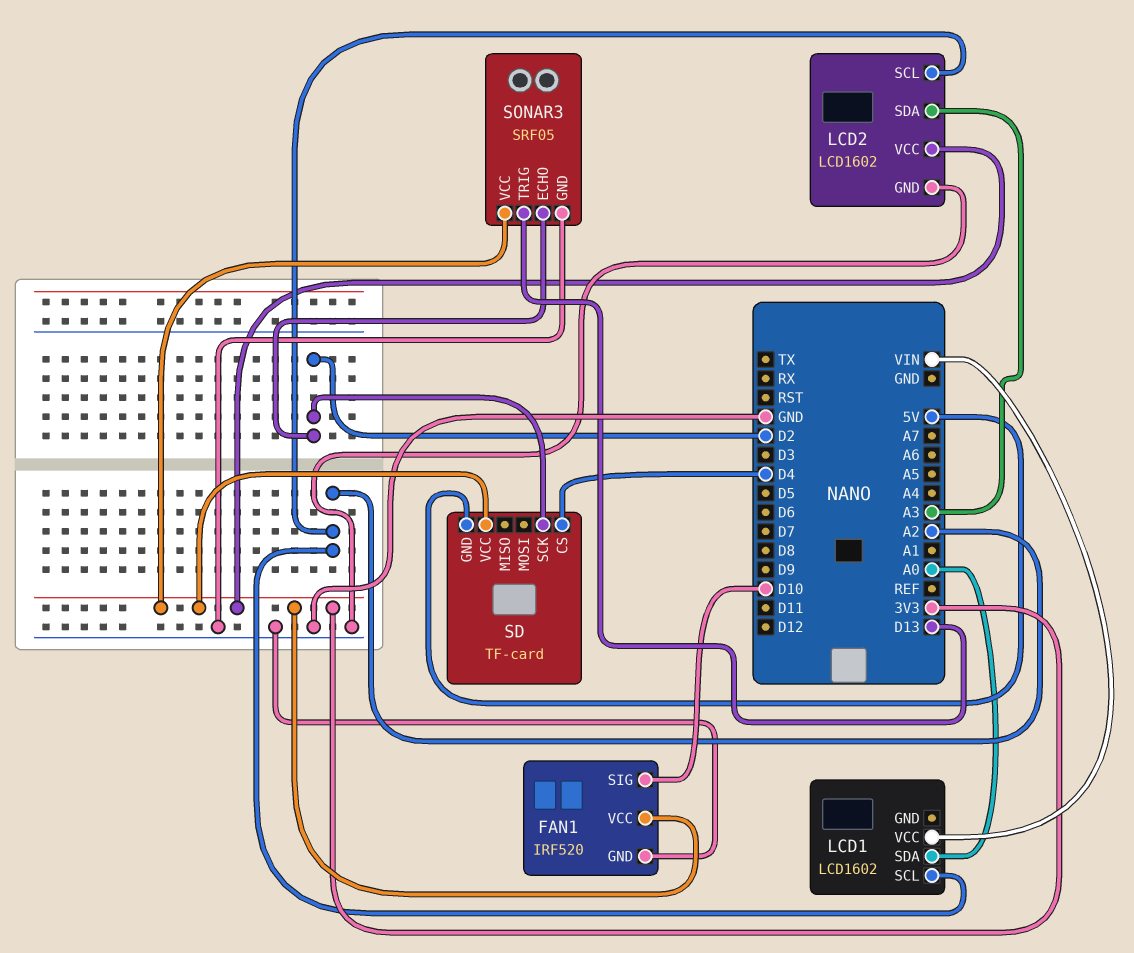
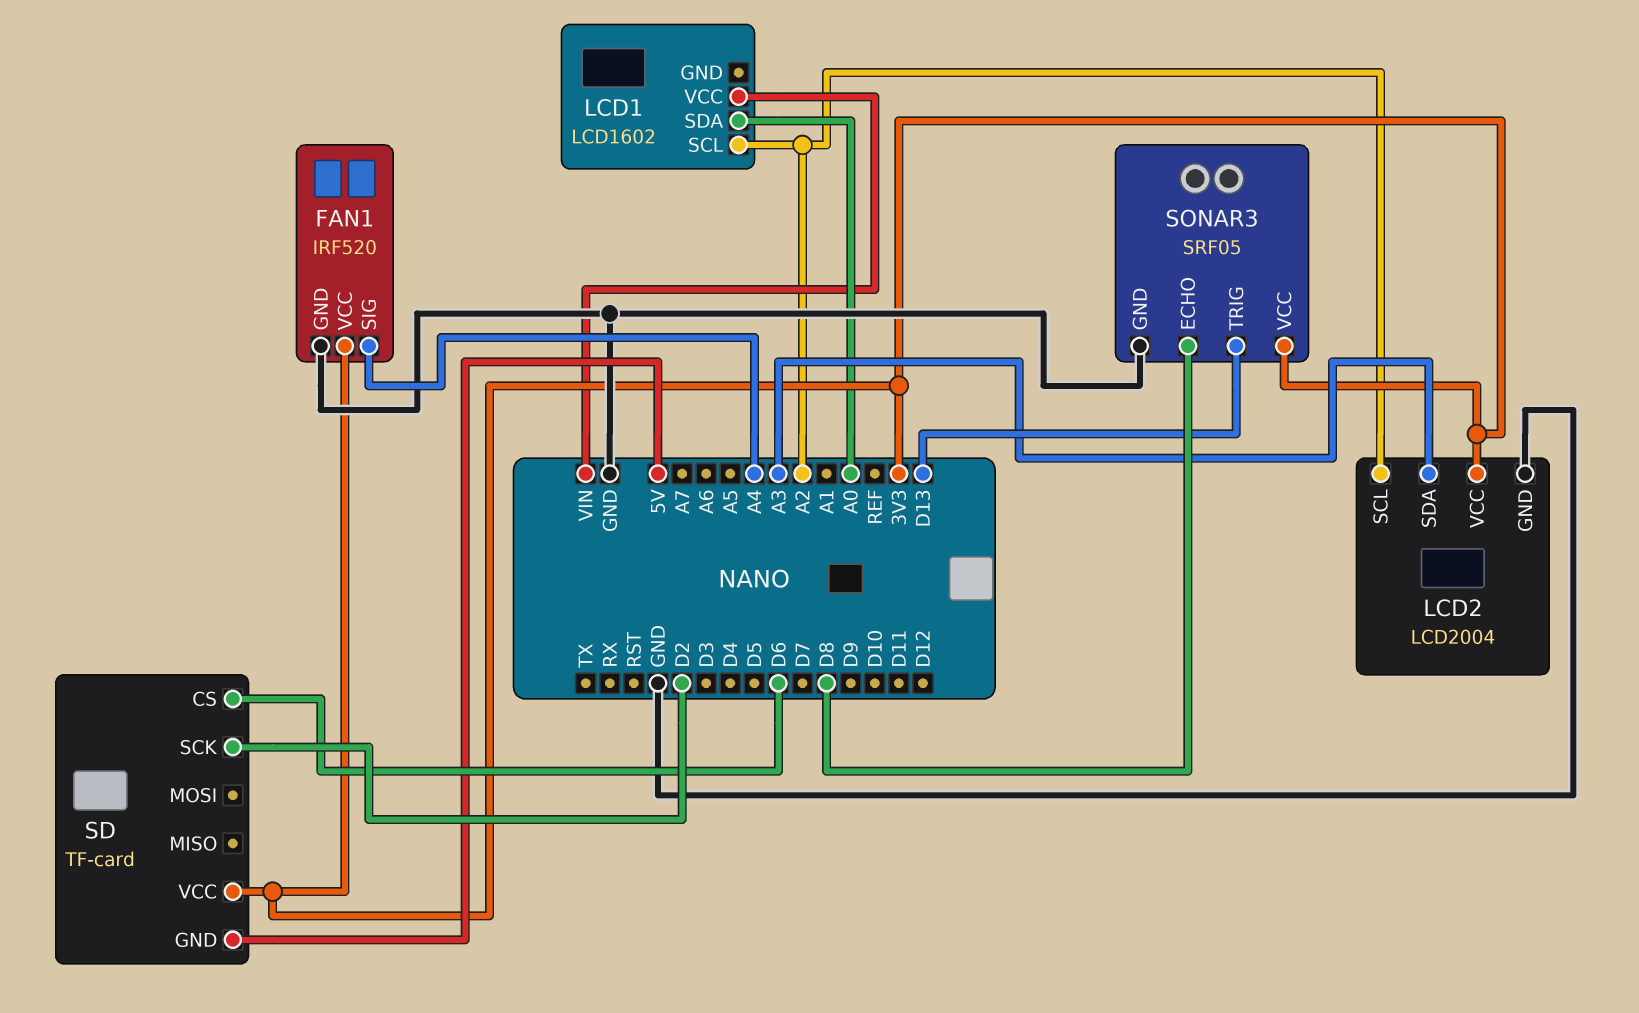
FAN1 pin SIG: D10 -> A4
LCD2: LCD1602 -> LCD2004
SD pin CS: D4 -> D6
SONAR3 pin ECHO: D2 -> D8

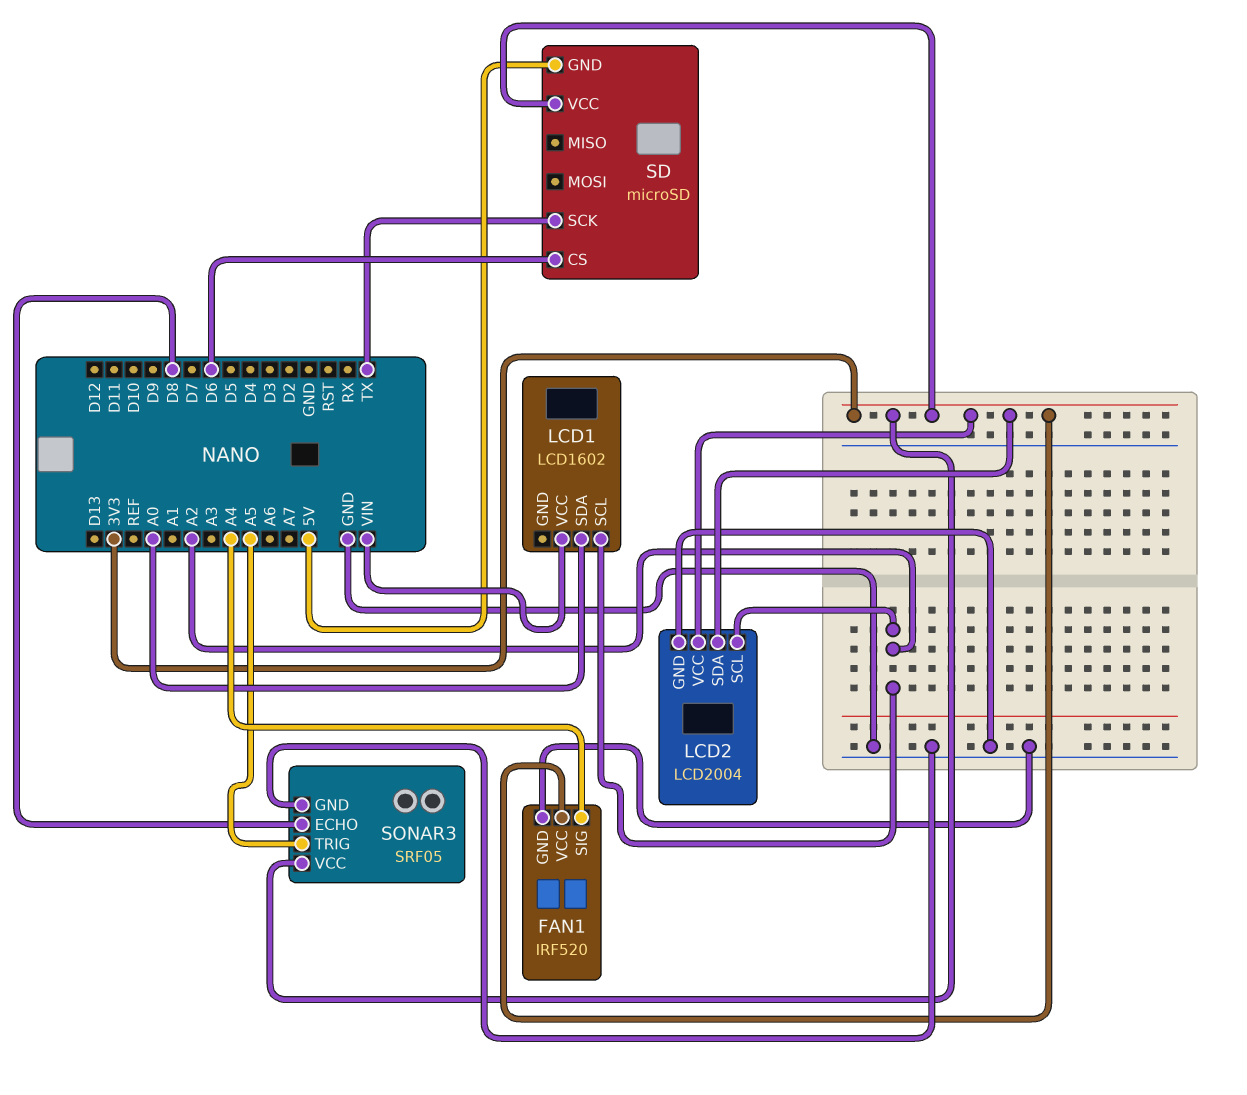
LCD2 pin SDA: A3 -> 3V3
SD: TF-card -> microSD
SD pin SCK: D2 -> TX
SONAR3 pin TRIG: D13 -> A5

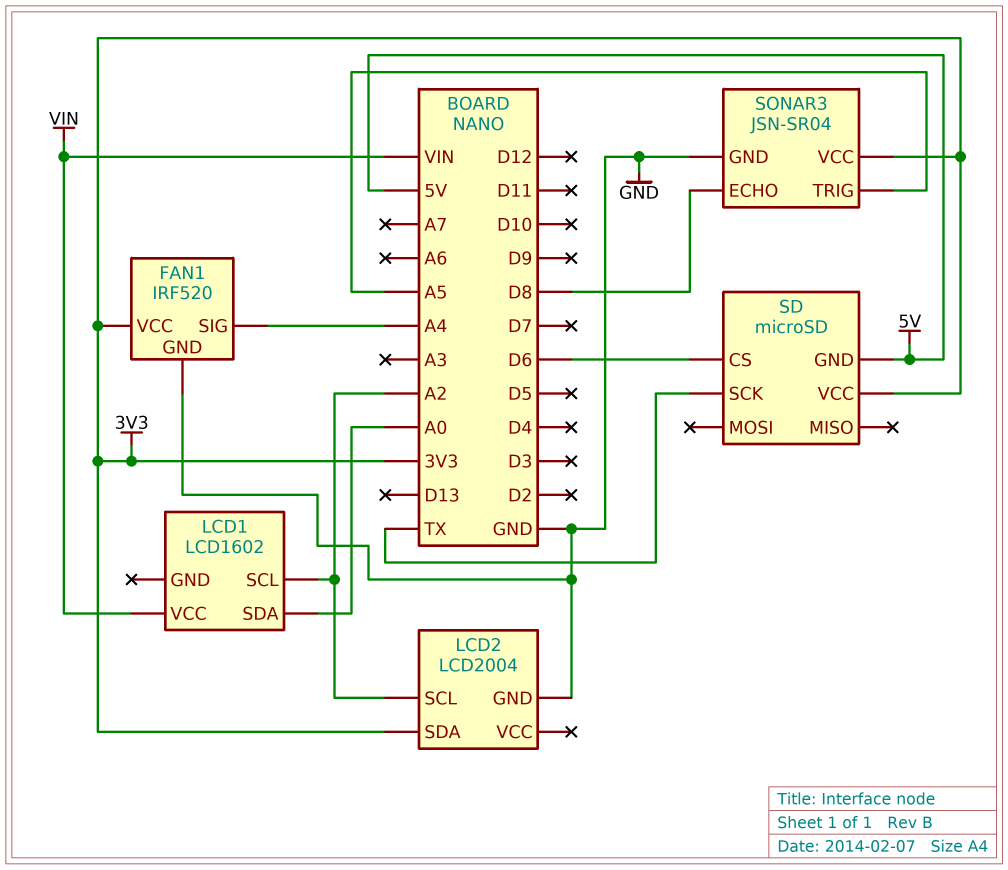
LCD2 pin VCC: 3V3 -> none
SONAR3: SRF05 -> JSN-SR04

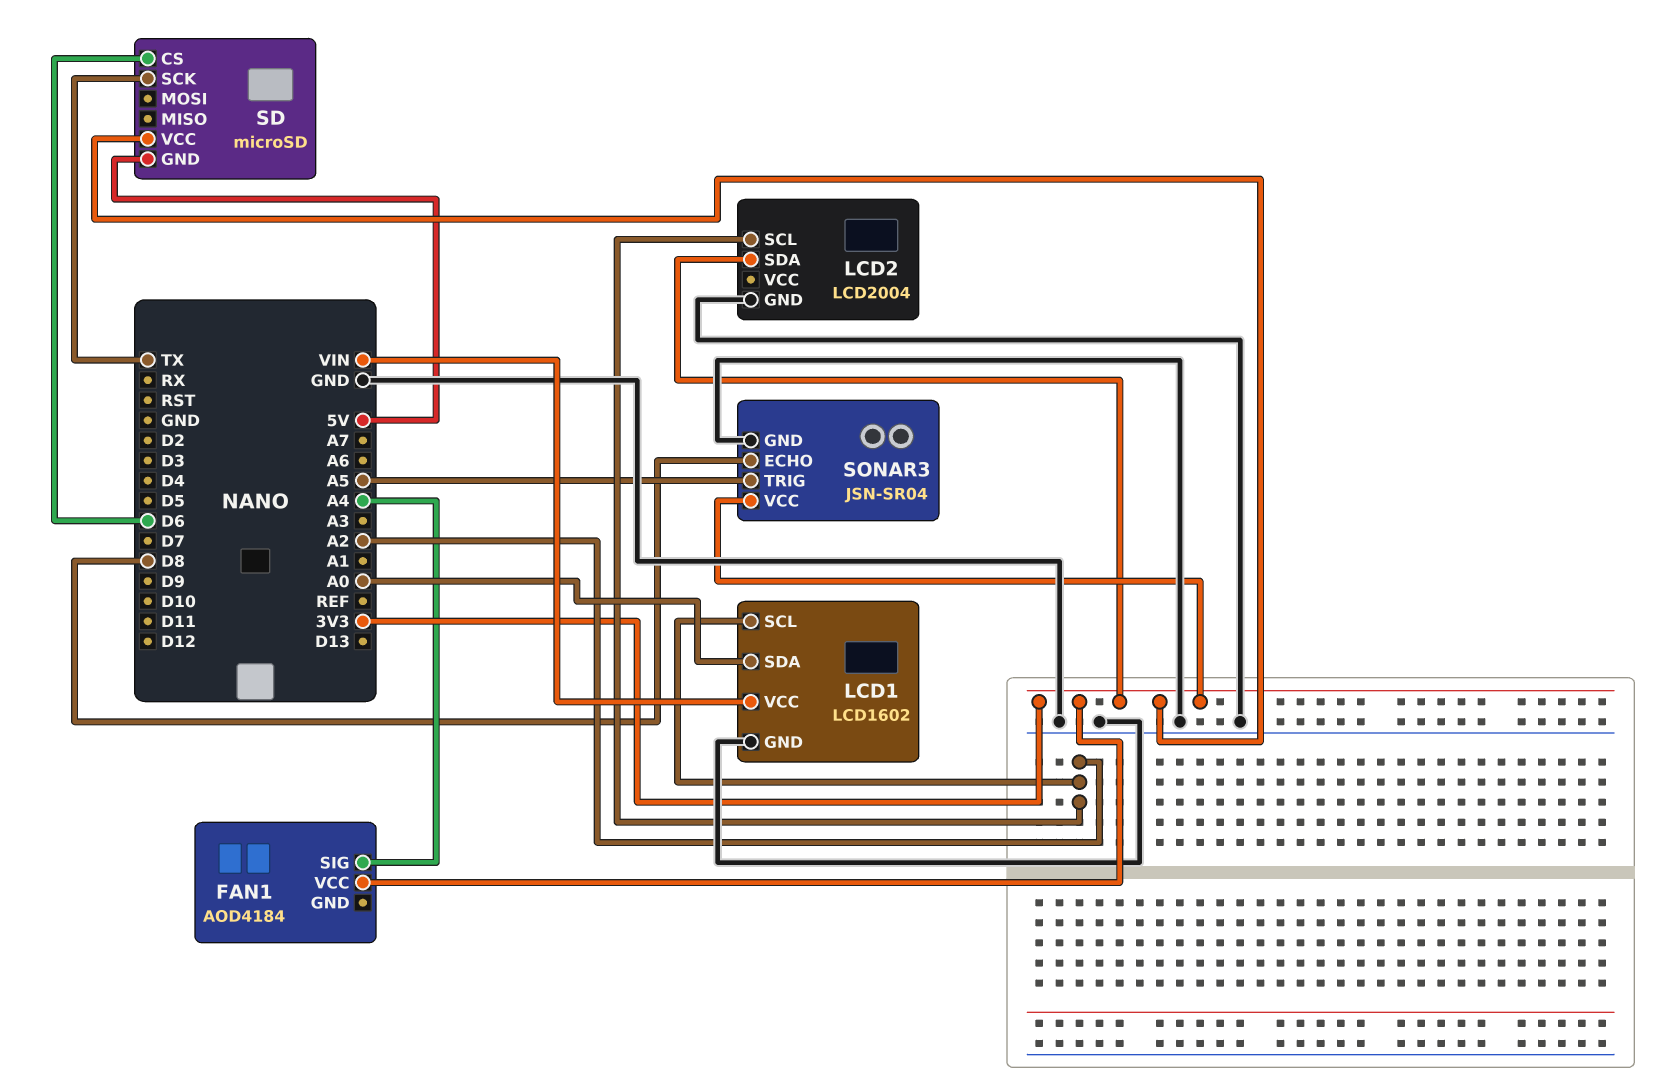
FAN1: IRF520 -> AOD4184
FAN1 pin GND: GND -> none
LCD1 pin GND: none -> GND

